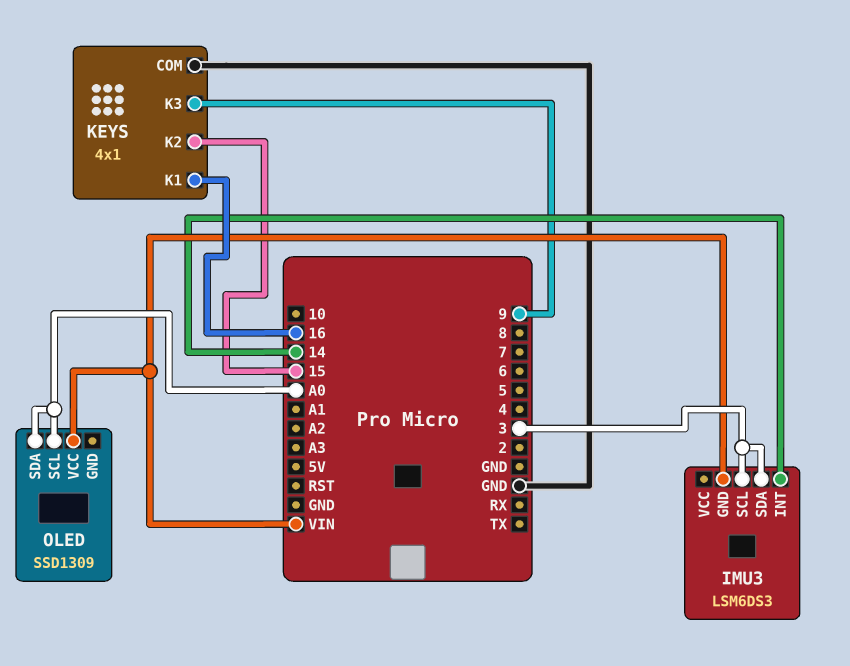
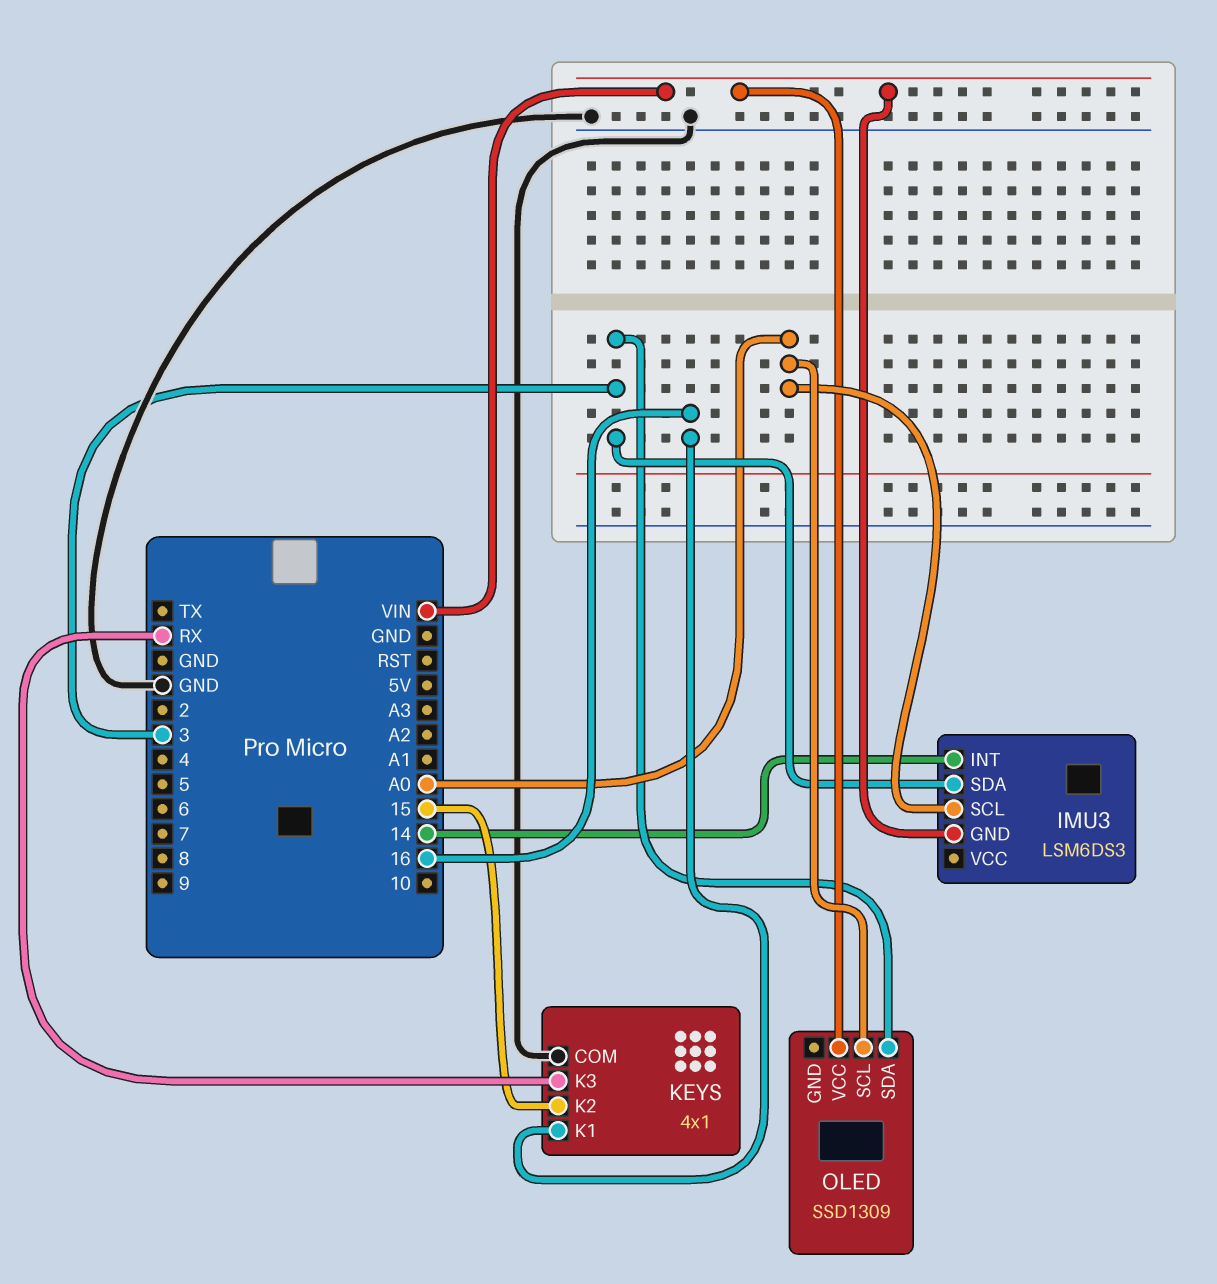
IMU3 pin SCL: 3 -> A0
KEYS pin K3: 9 -> RX
OLED pin SDA: A0 -> 3

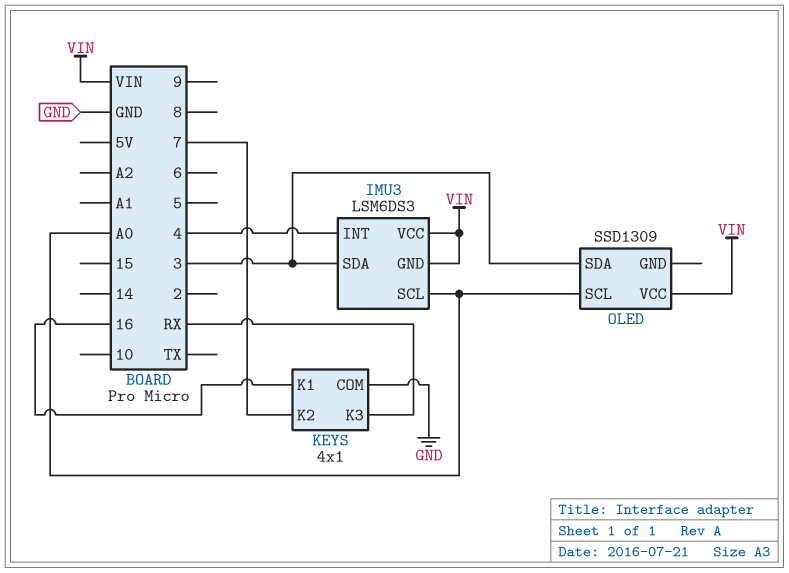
IMU3 pin INT: 14 -> 4
IMU3 pin VCC: none -> VIN
KEYS pin K2: 15 -> 7

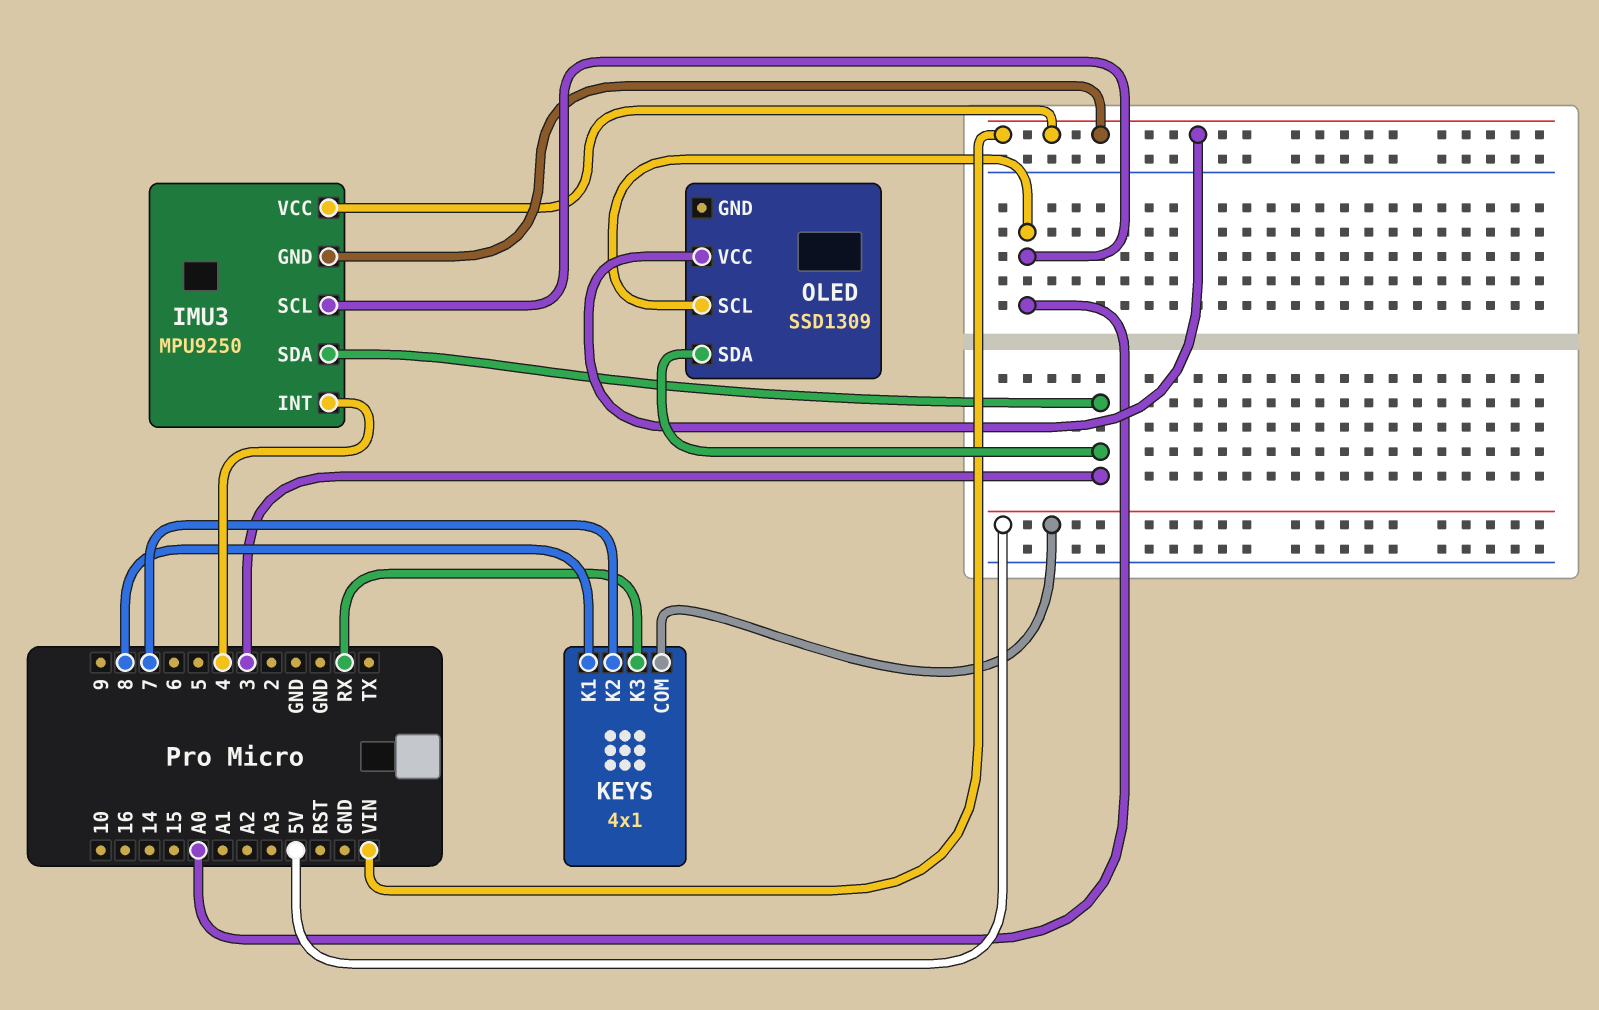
IMU3: LSM6DS3 -> MPU9250
KEYS pin COM: GND -> 5V
KEYS pin K1: 16 -> 8

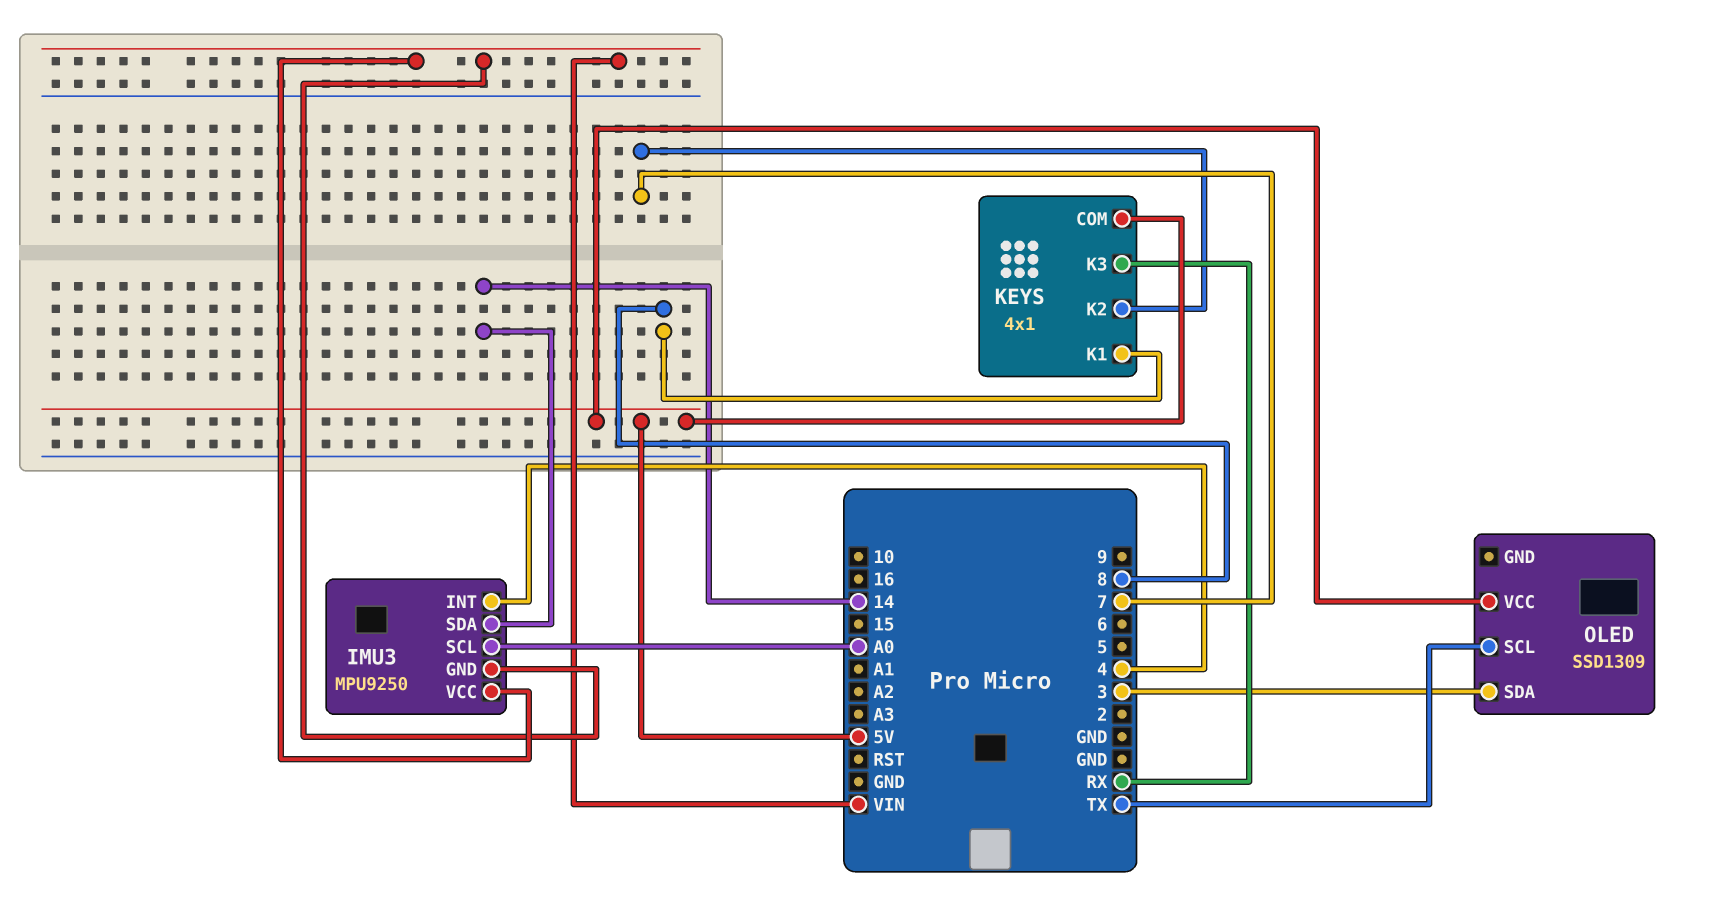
IMU3 pin SDA: 3 -> 14
OLED pin SCL: A0 -> TX
OLED pin VCC: VIN -> 5V

